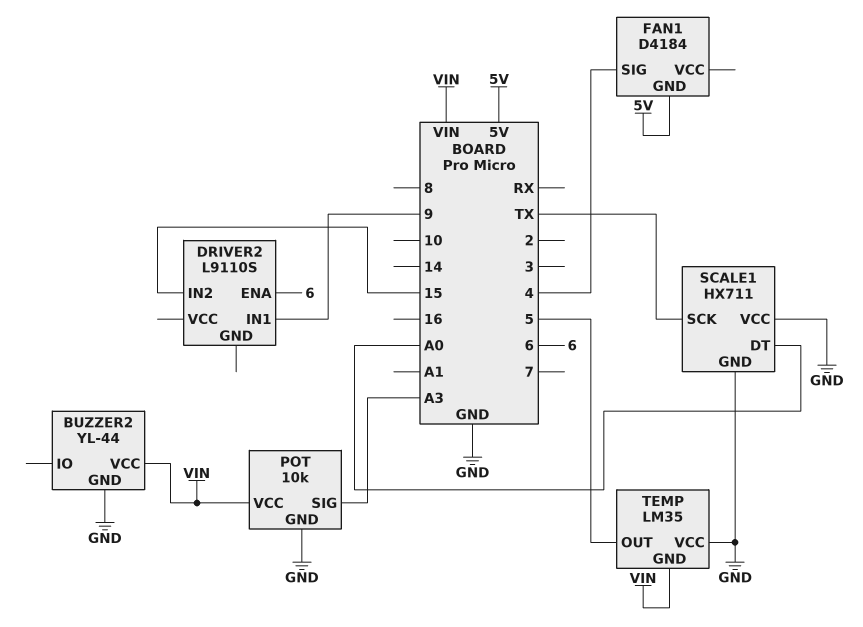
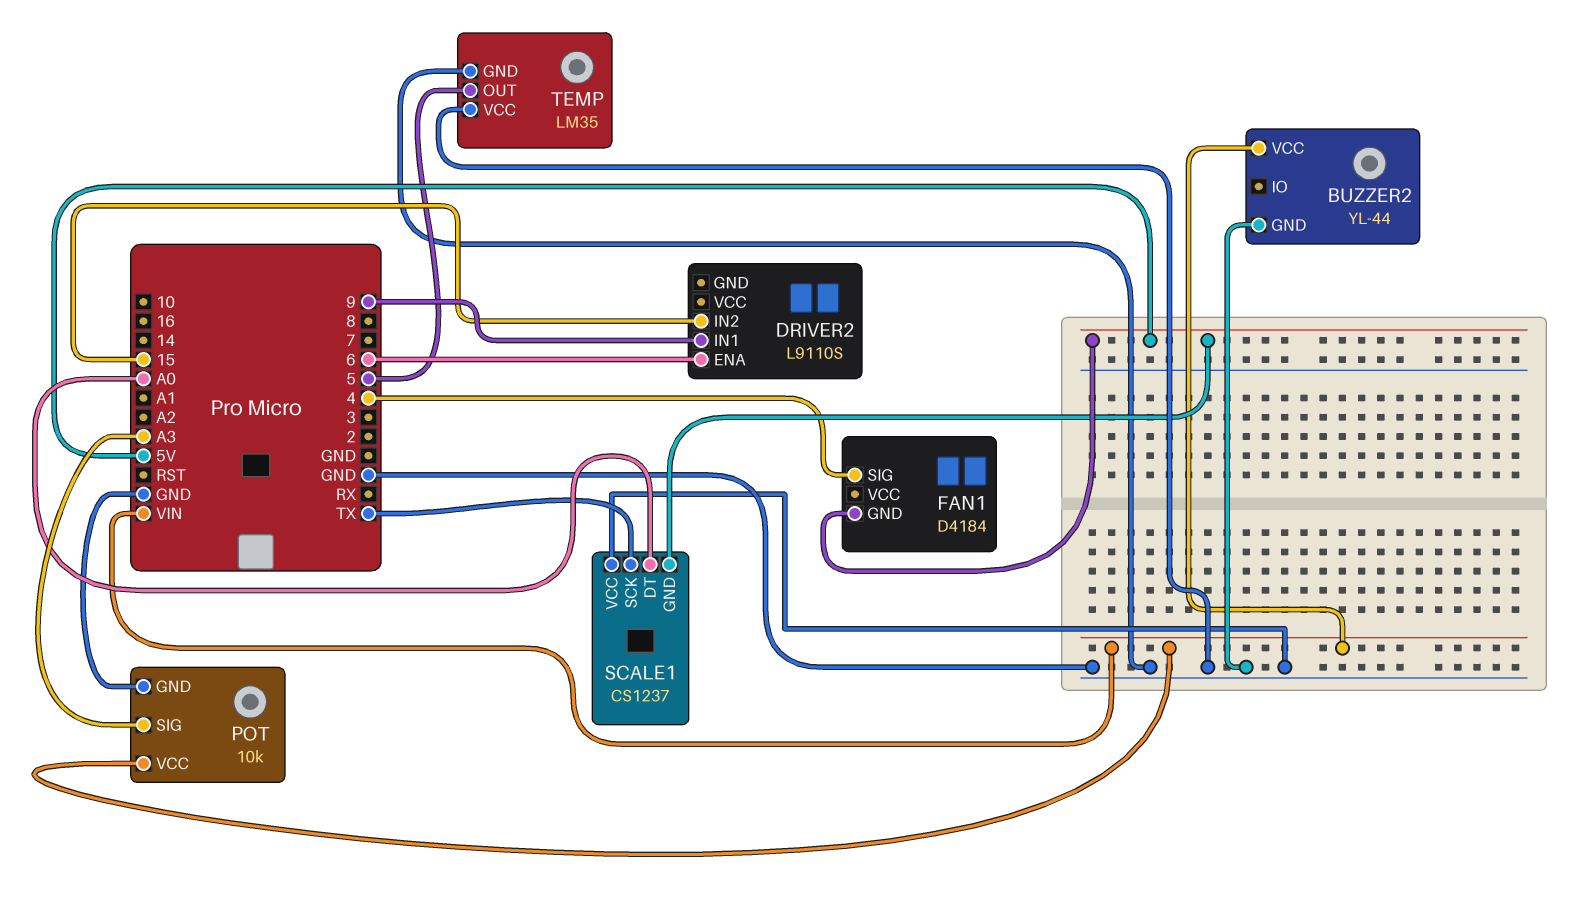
SCALE1: HX711 -> CS1237
SCALE1 pin GND: GND -> 5V
TEMP pin GND: VIN -> GND

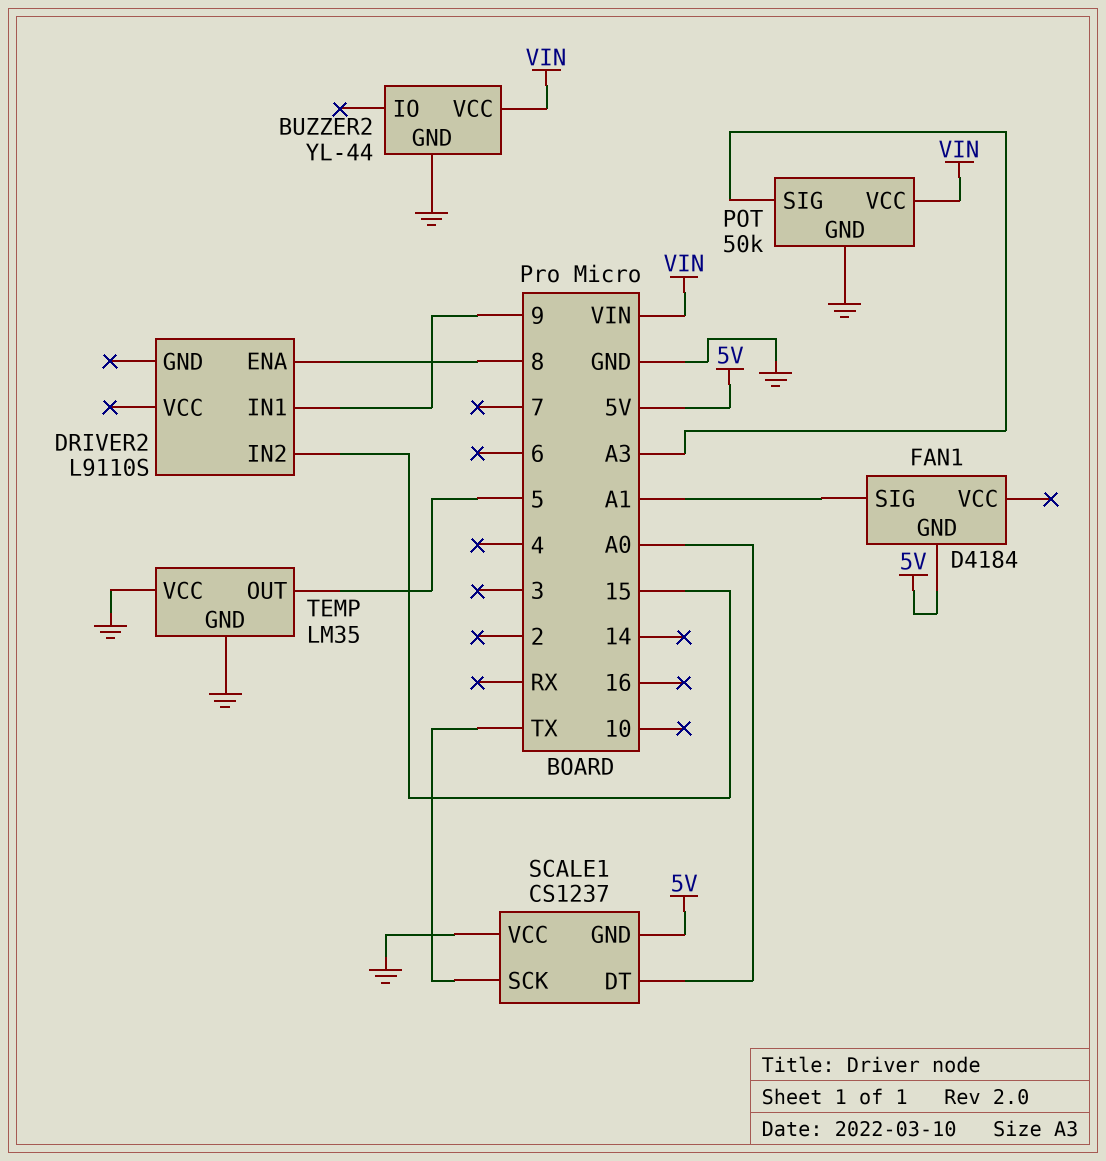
DRIVER2 pin ENA: 6 -> 8
FAN1 pin SIG: 4 -> A1
POT: 10k -> 50k

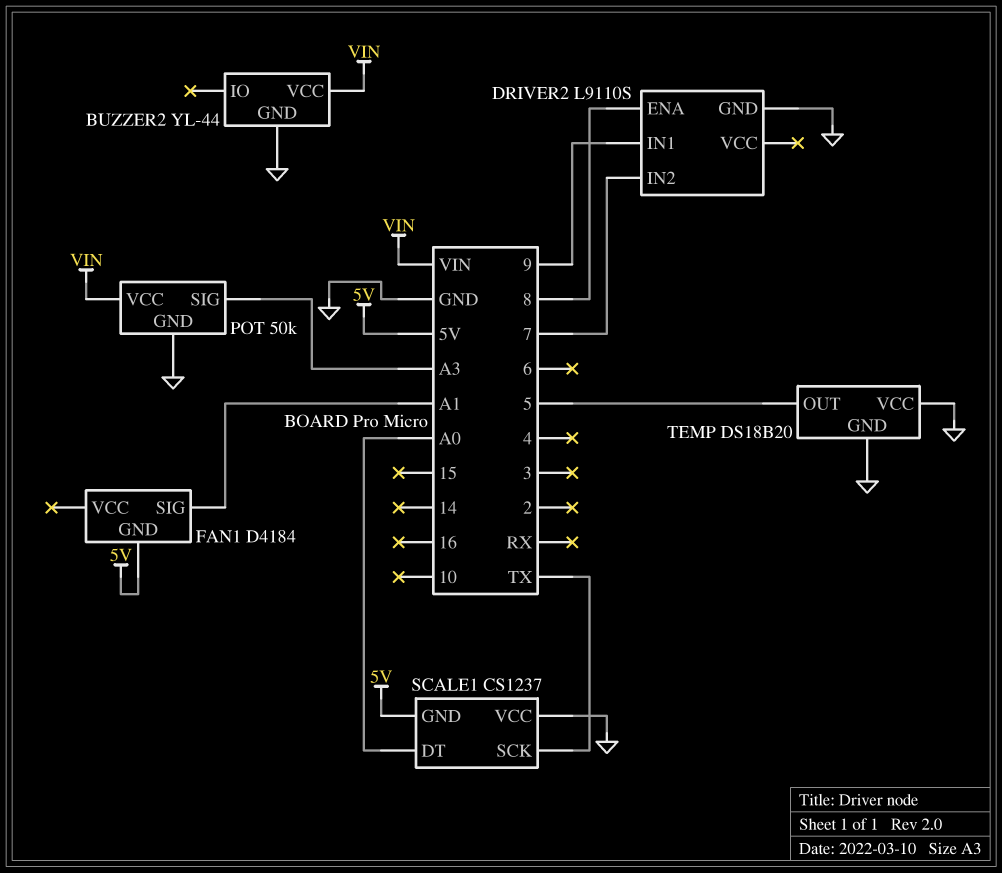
DRIVER2 pin GND: none -> GND
DRIVER2 pin IN2: 15 -> 7
TEMP: LM35 -> DS18B20

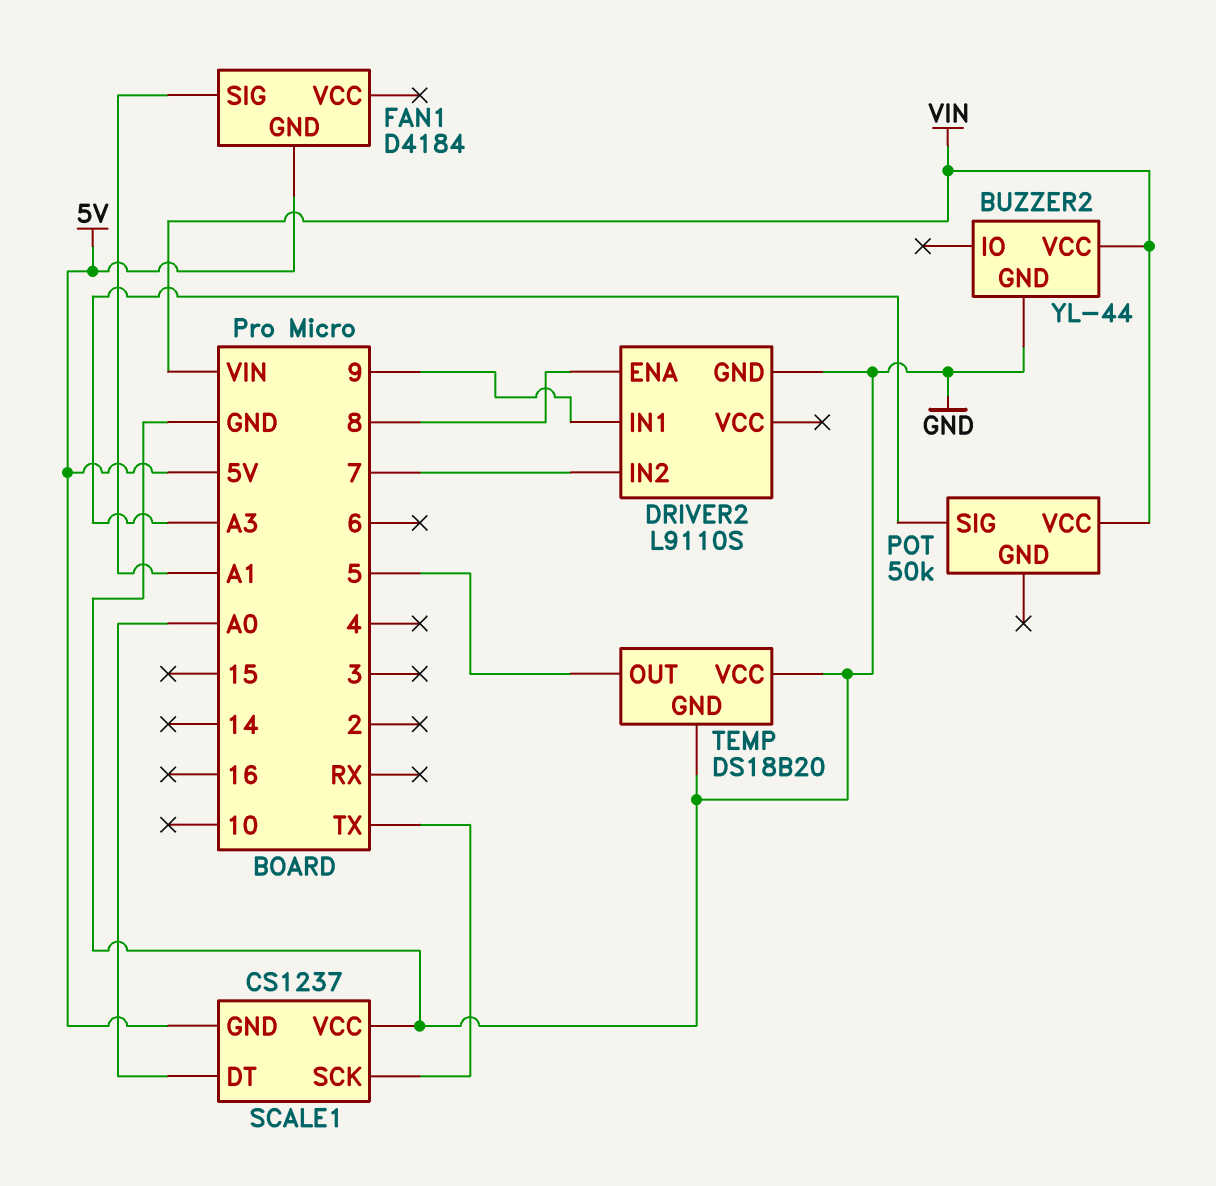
POT pin GND: GND -> none

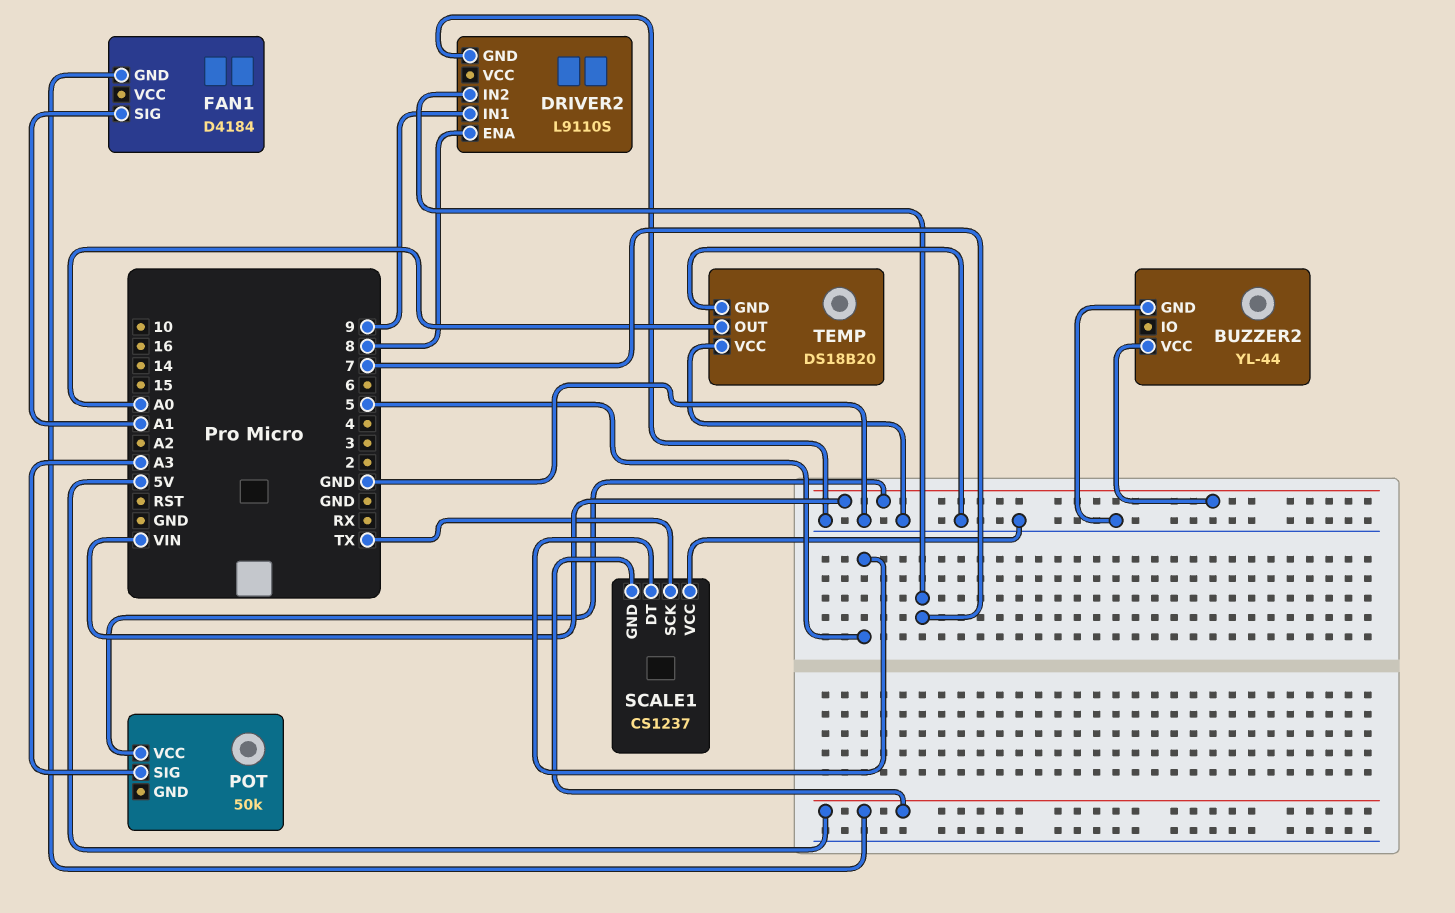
SCALE1 pin DT: A0 -> 5
TEMP pin OUT: 5 -> A0

